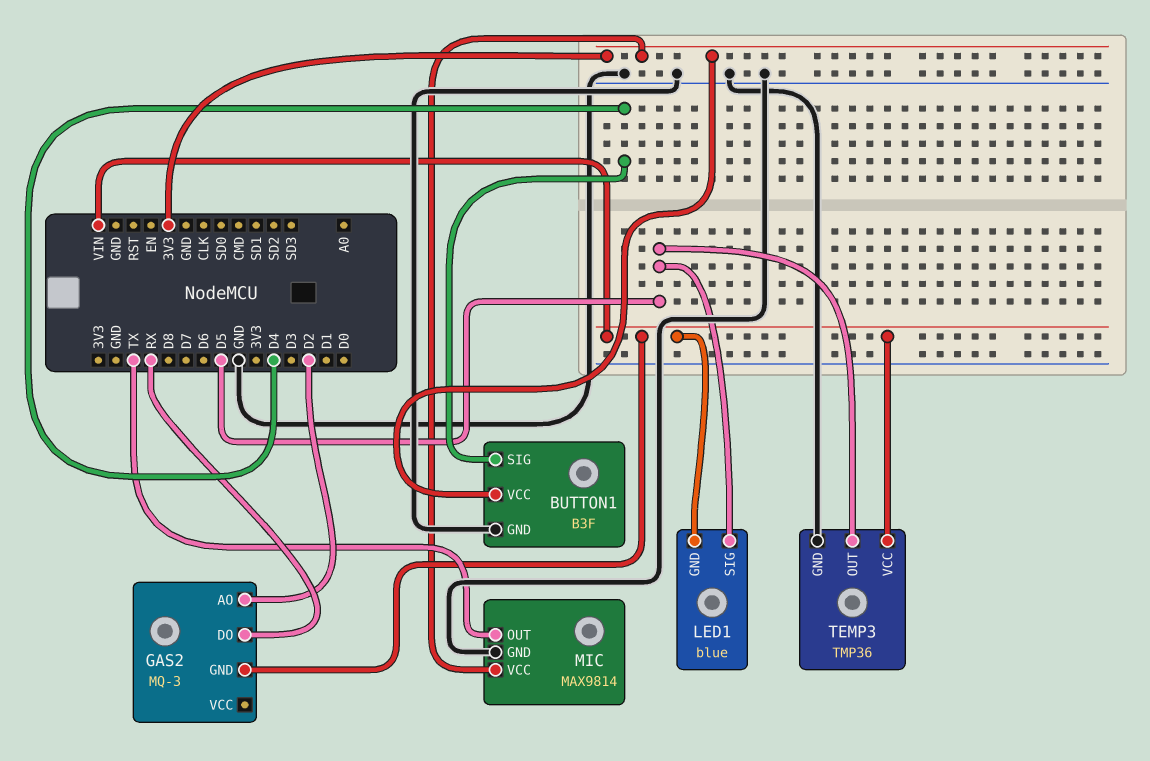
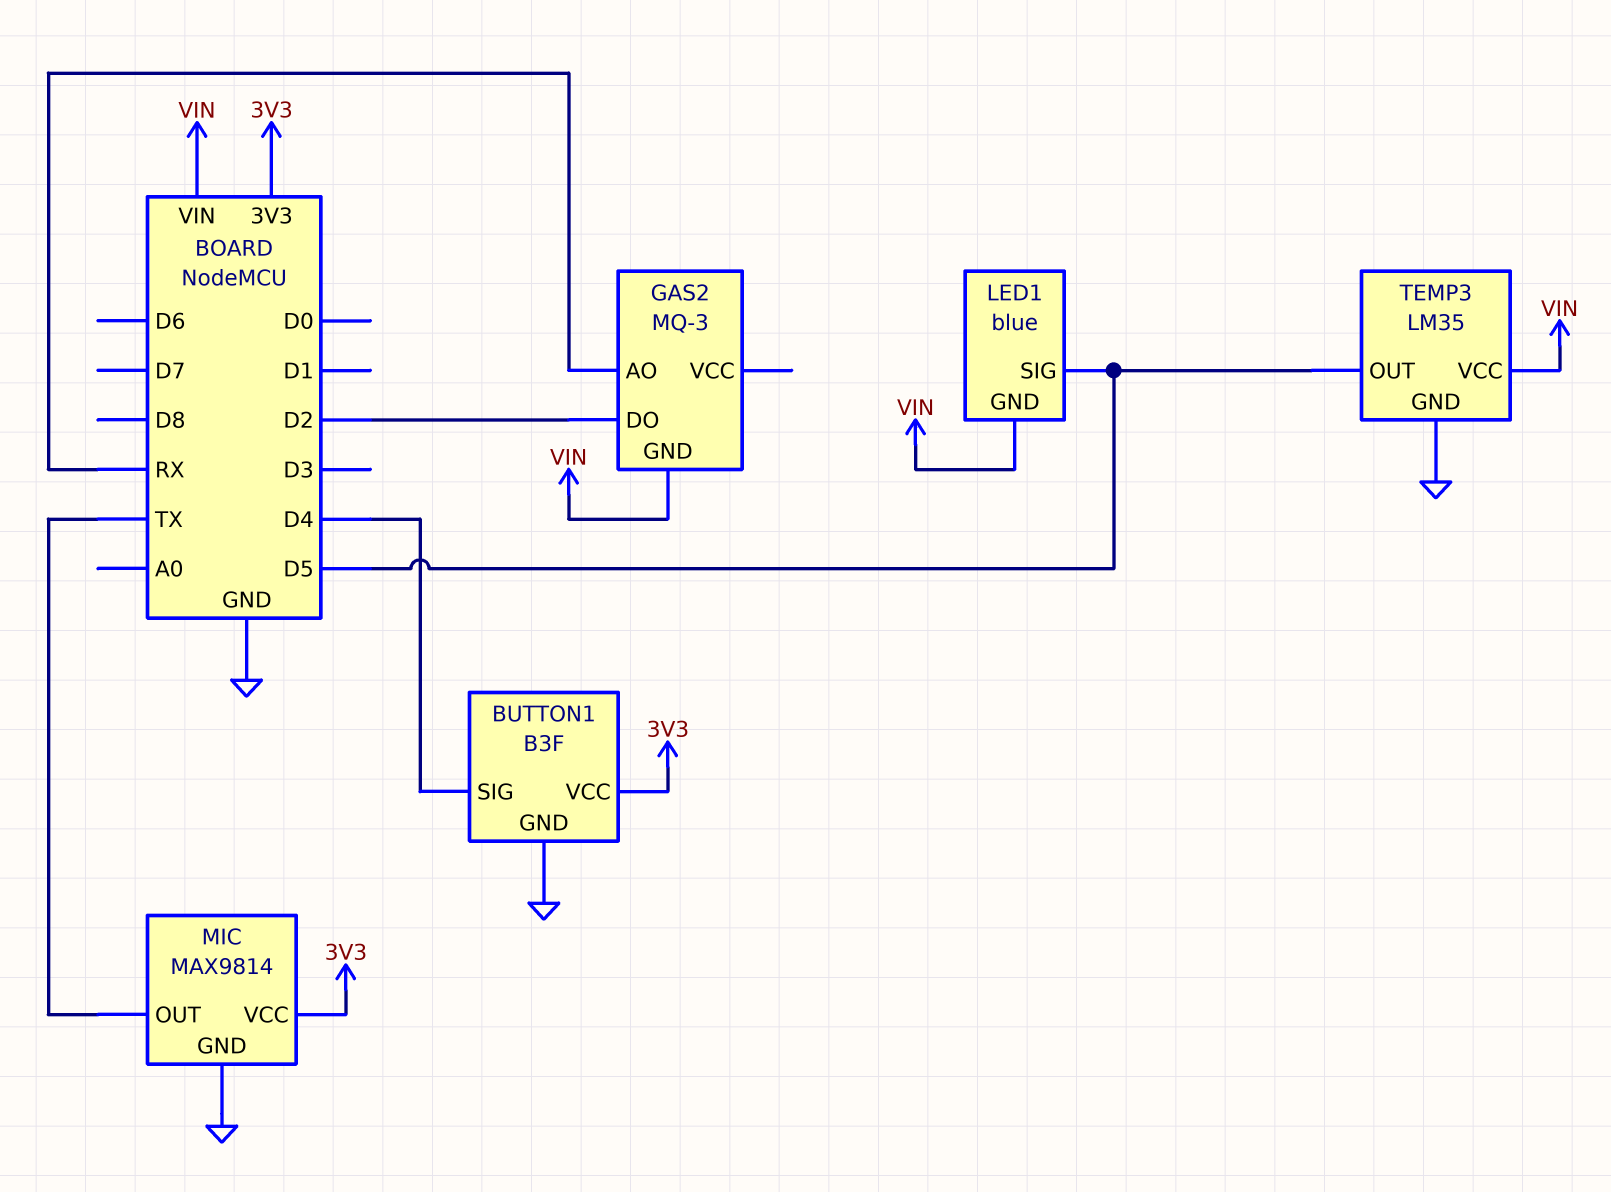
GAS2 pin AO: D2 -> RX
GAS2 pin DO: RX -> D2
TEMP3: TMP36 -> LM35

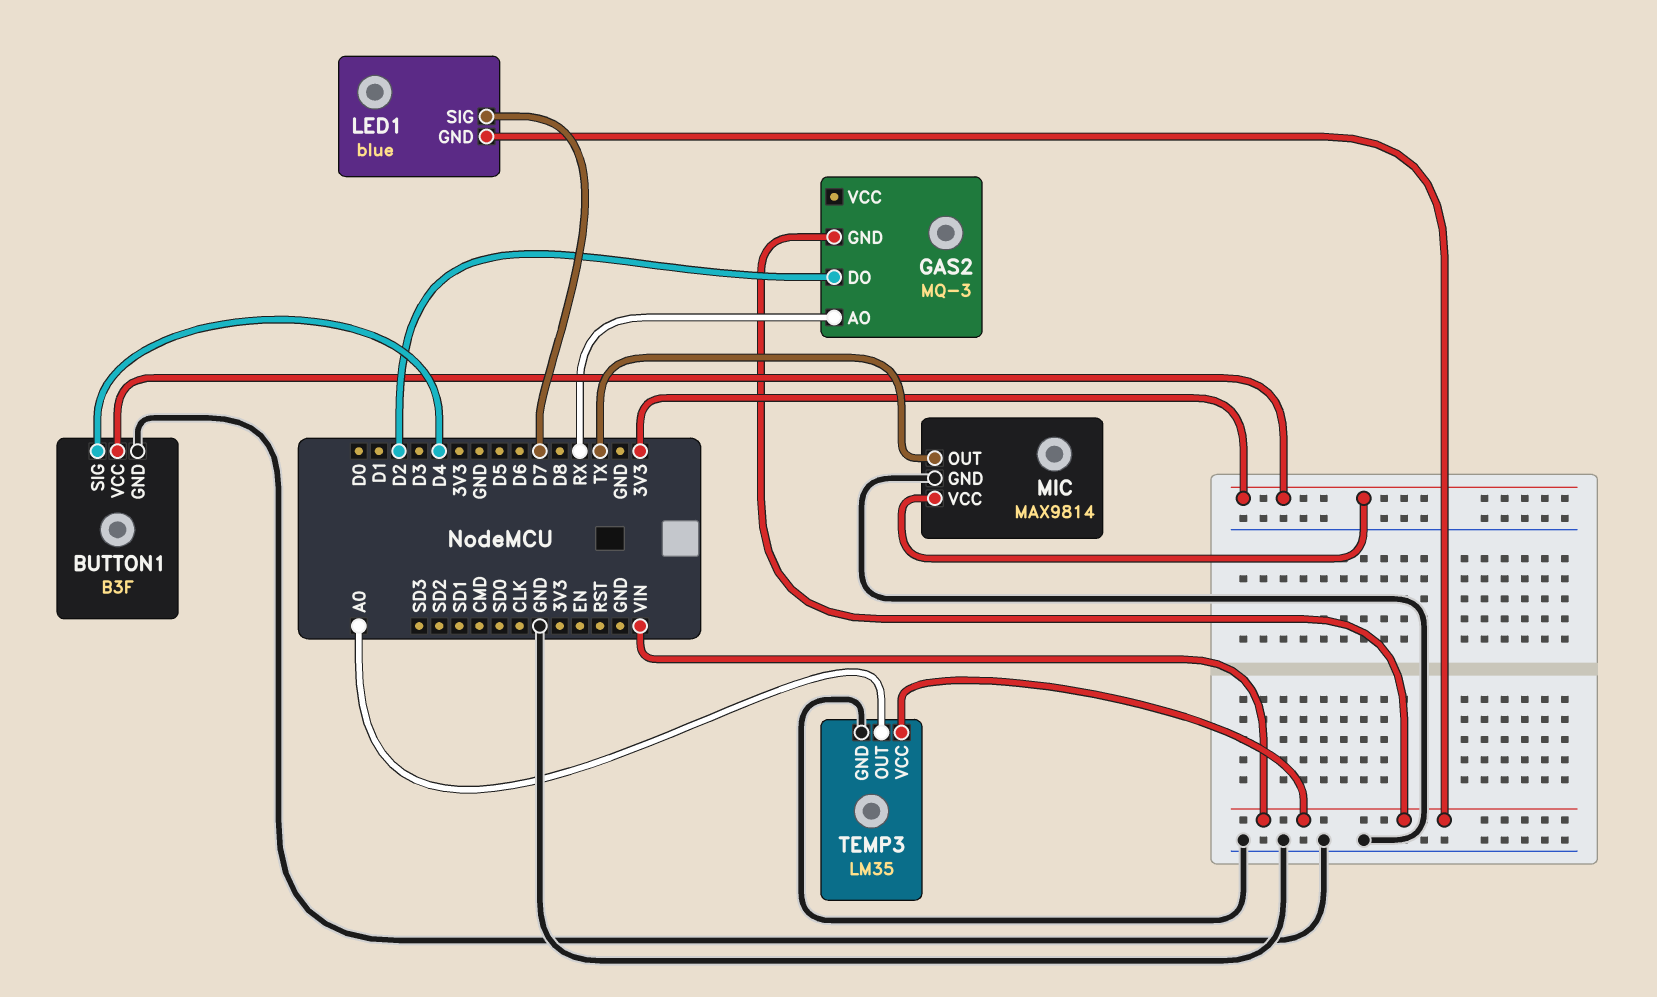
LED1 pin SIG: D5 -> D7
TEMP3 pin OUT: D5 -> A0

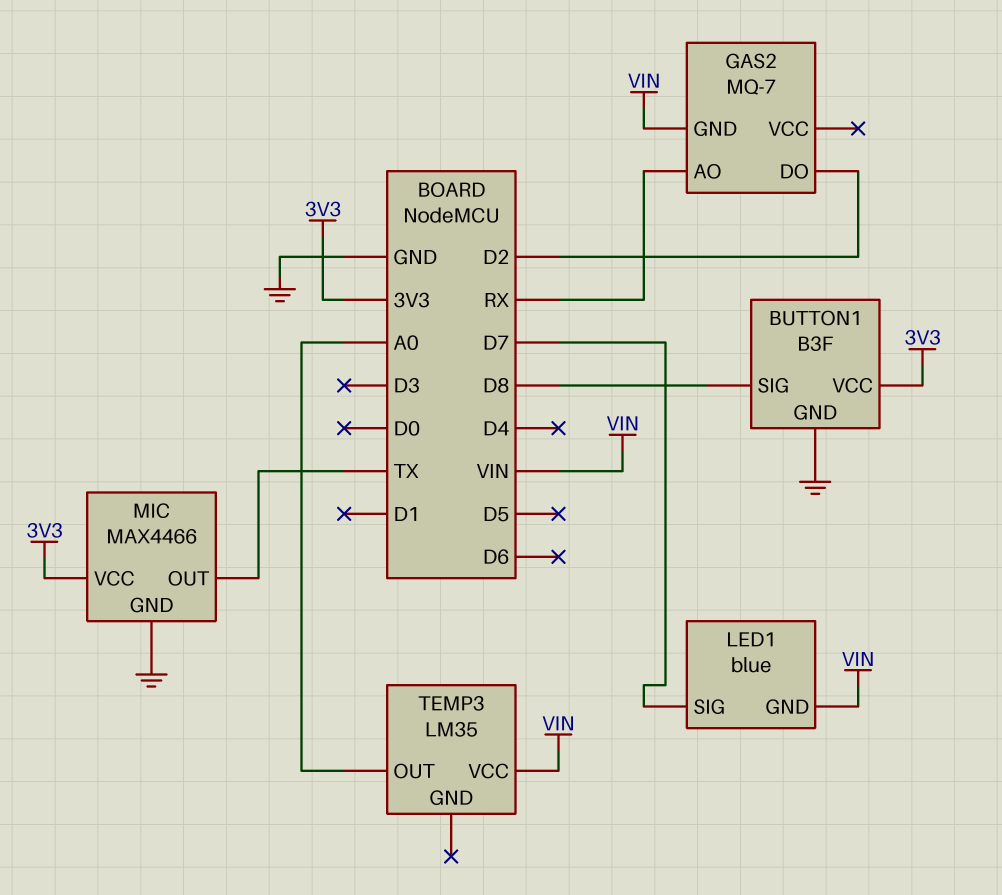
BUTTON1 pin SIG: D4 -> D8
GAS2: MQ-3 -> MQ-7
MIC: MAX9814 -> MAX4466
TEMP3 pin GND: GND -> none

